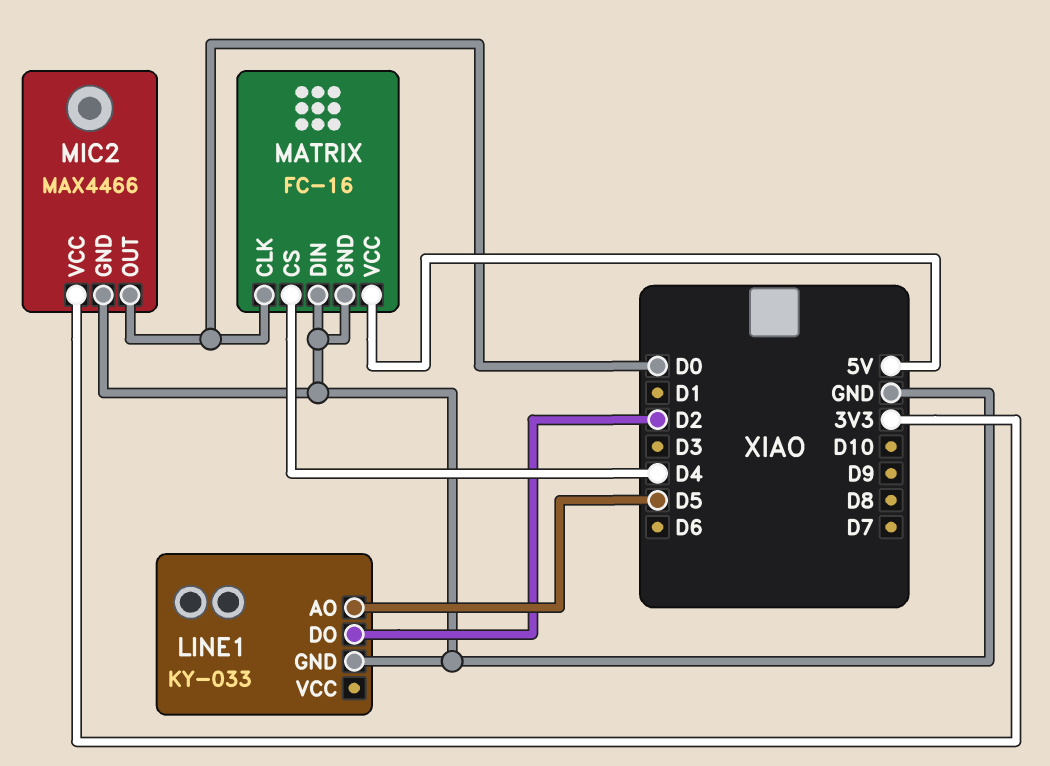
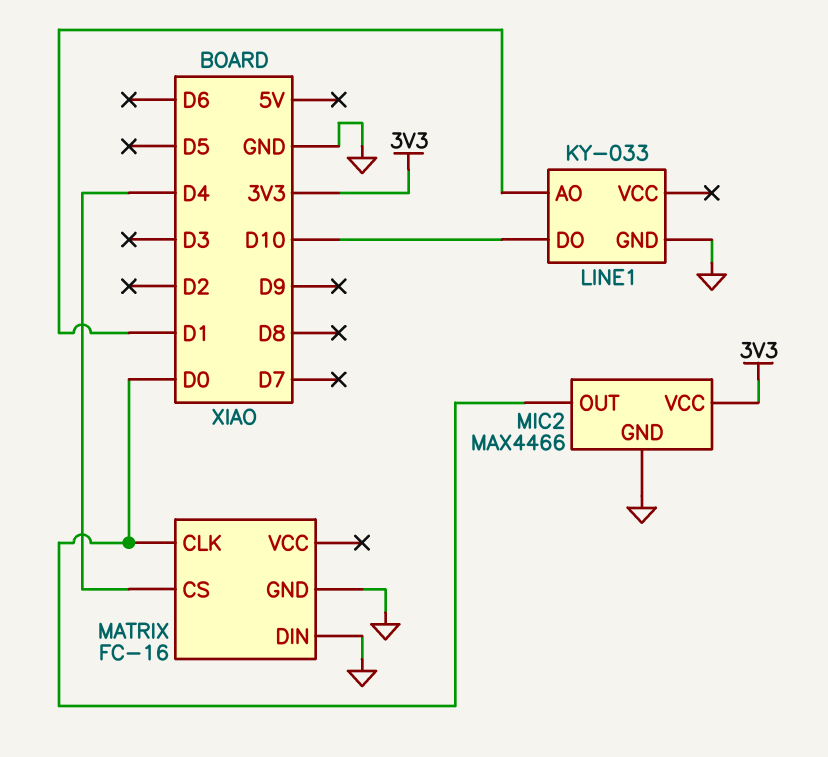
LINE1 pin AO: D5 -> D1
LINE1 pin DO: D2 -> D10
MATRIX pin VCC: 5V -> none

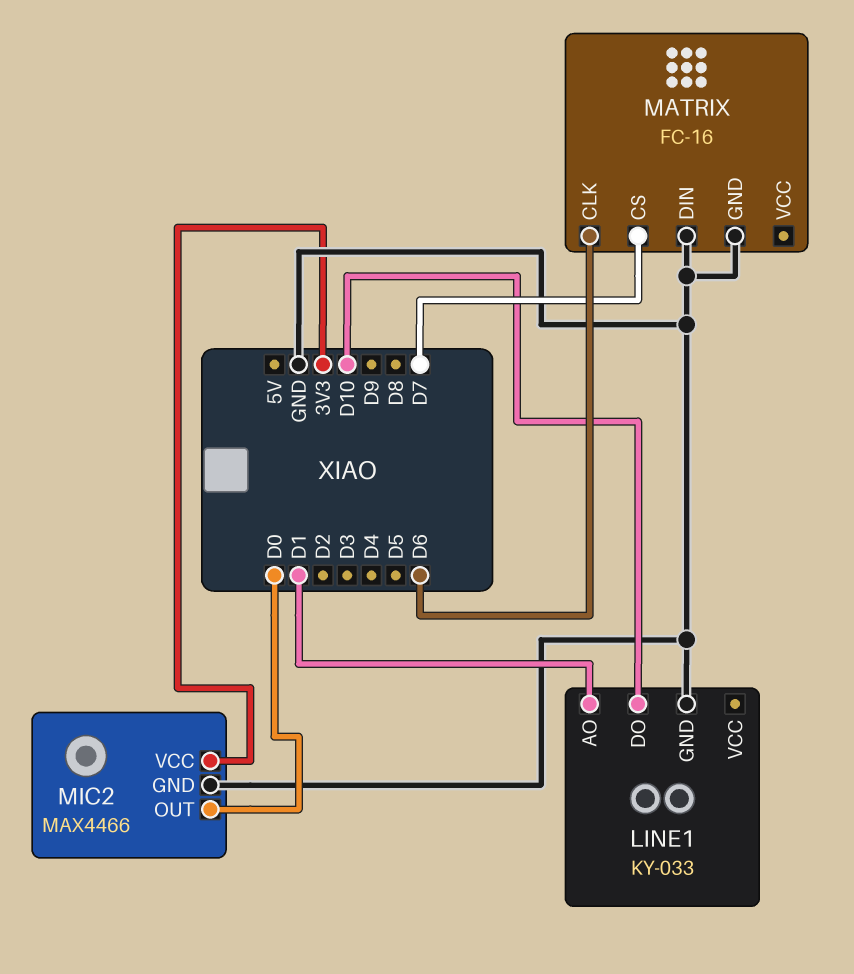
MATRIX pin CLK: D0 -> D6
MATRIX pin CS: D4 -> D7

